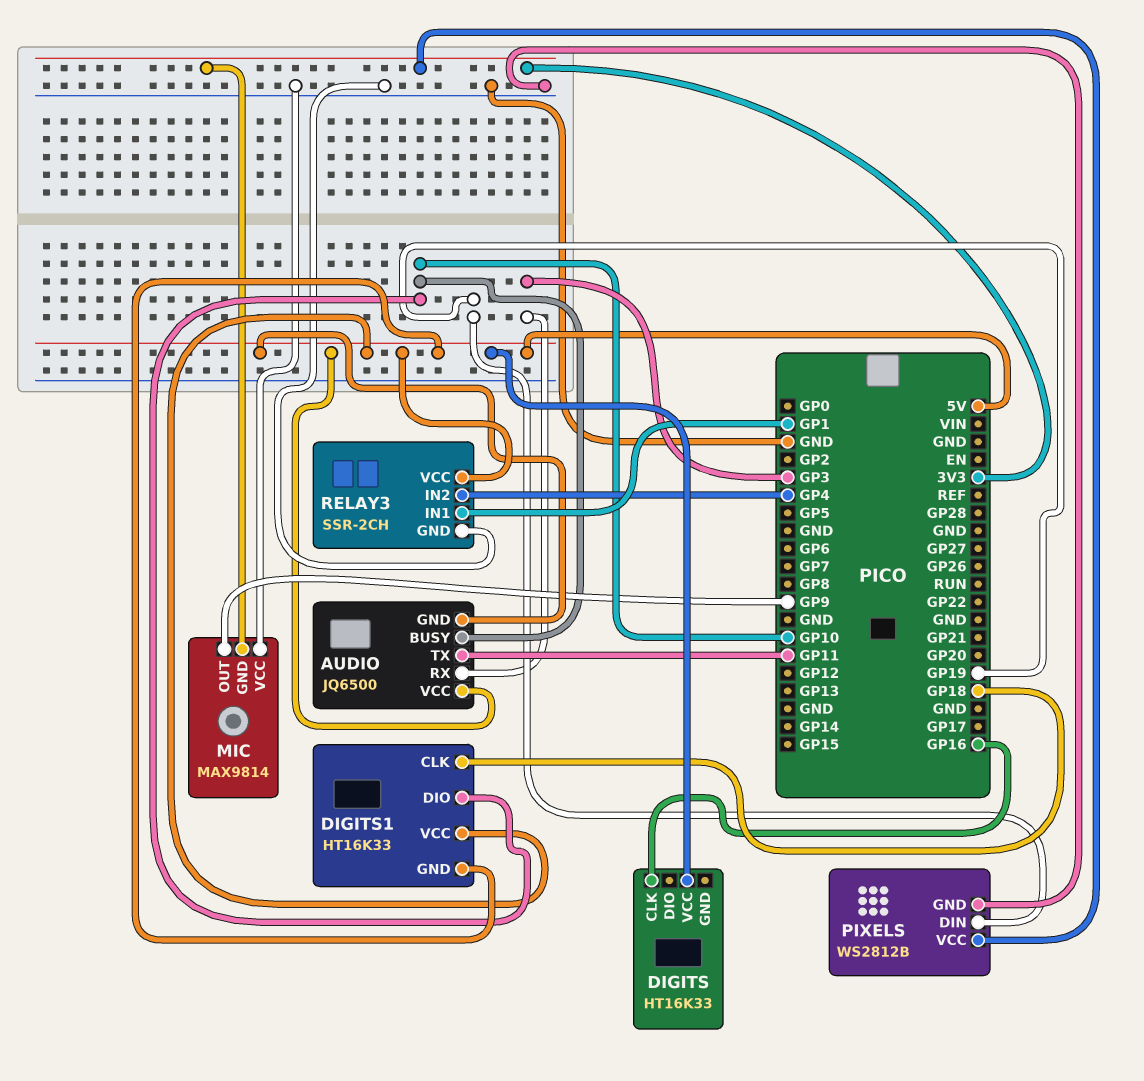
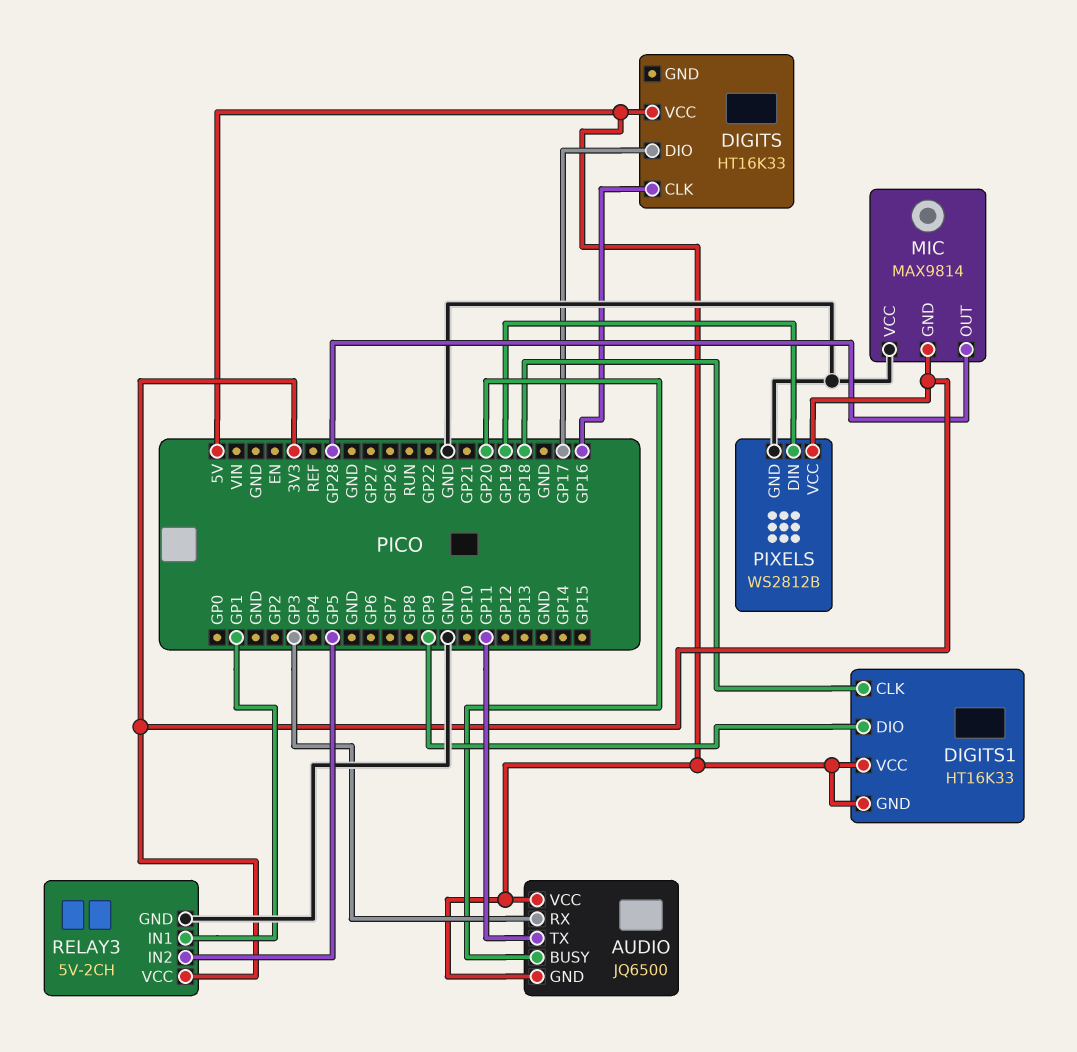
AUDIO pin BUSY: GP10 -> GP20
DIGITS pin DIO: none -> GP17
DIGITS1 pin DIO: GP10 -> GP9
MIC pin OUT: GP9 -> GP28
RELAY3: SSR-2CH -> 5V-2CH
RELAY3 pin IN2: GP4 -> GP5
RELAY3 pin VCC: 5V -> 3V3

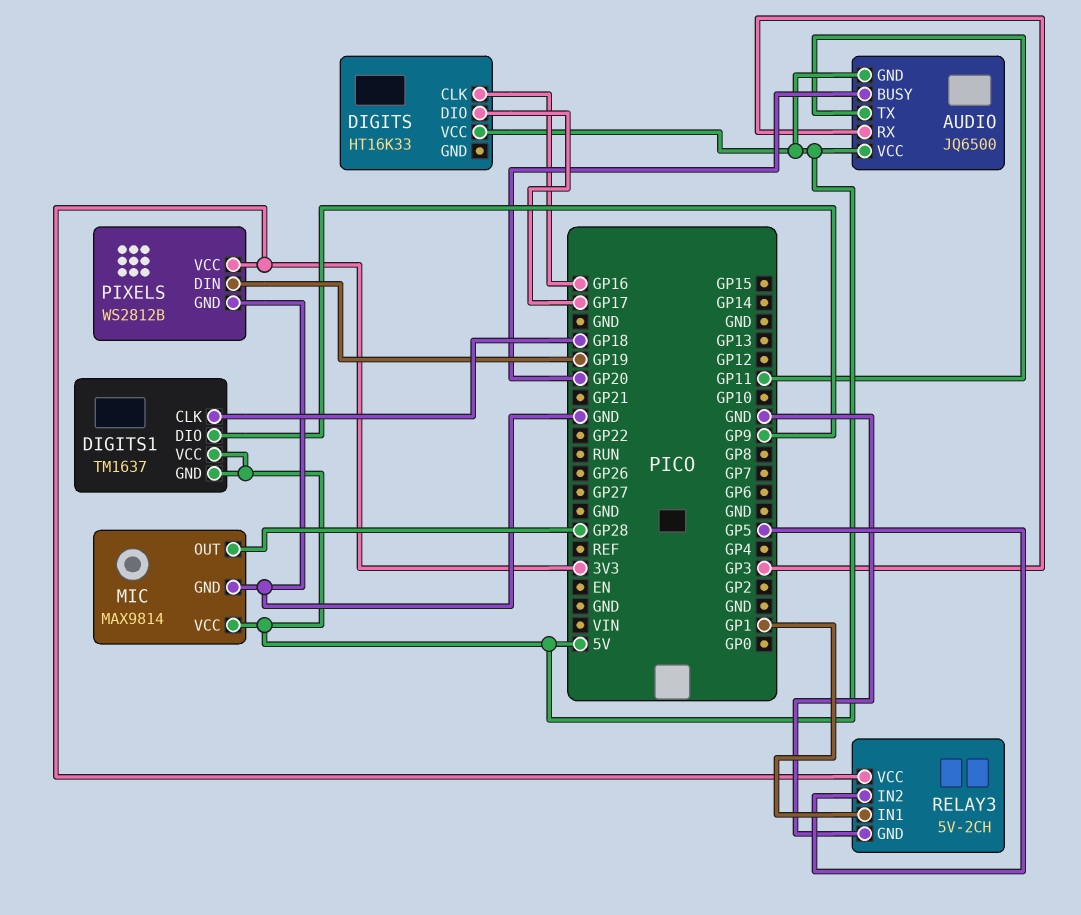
DIGITS1: HT16K33 -> TM1637
MIC pin GND: 3V3 -> GND
MIC pin VCC: GND -> 5V

